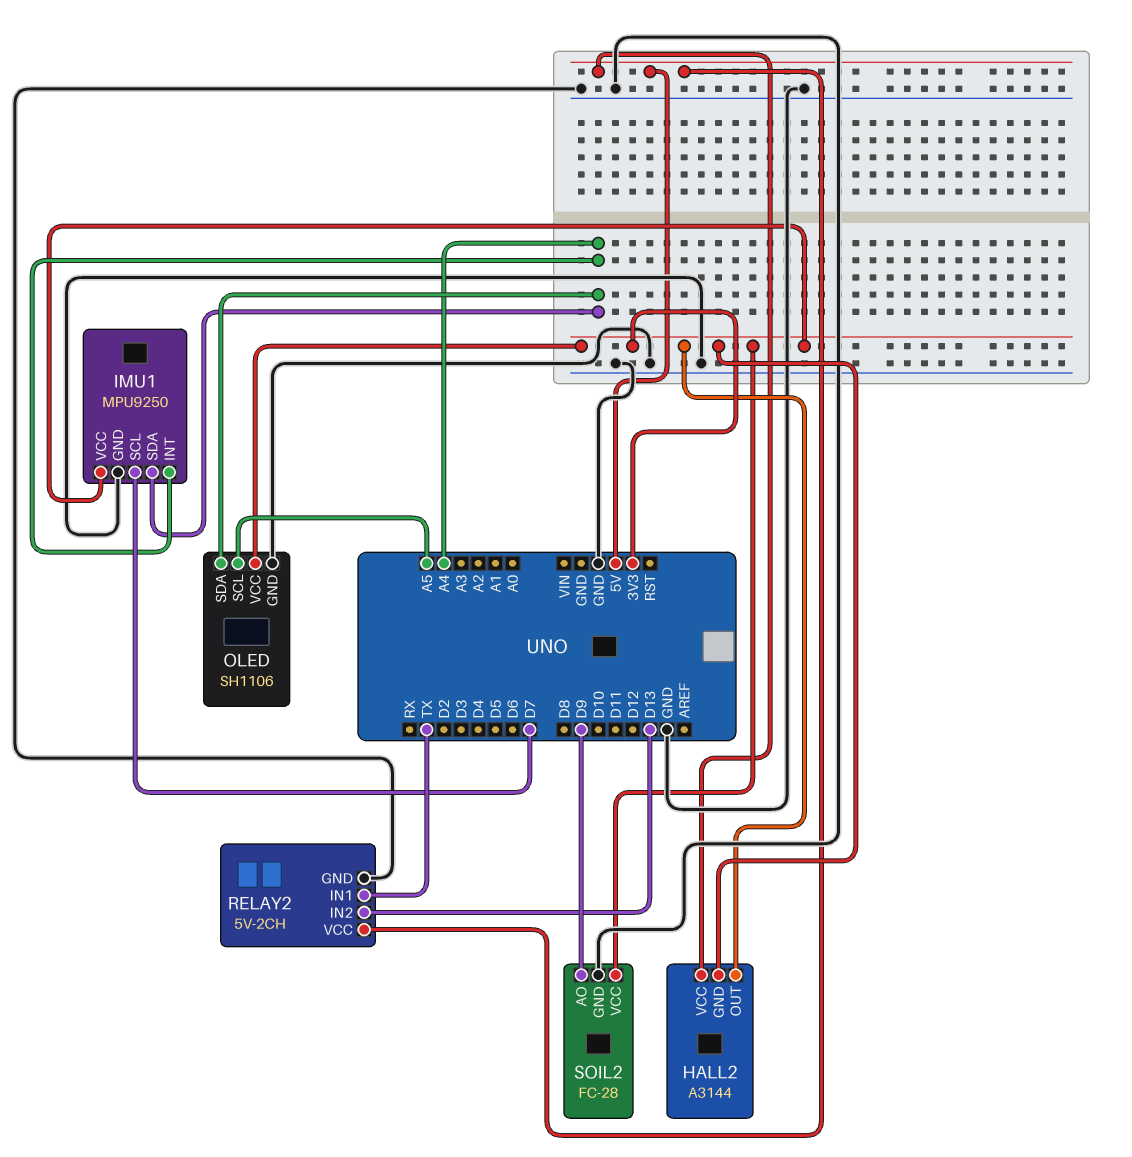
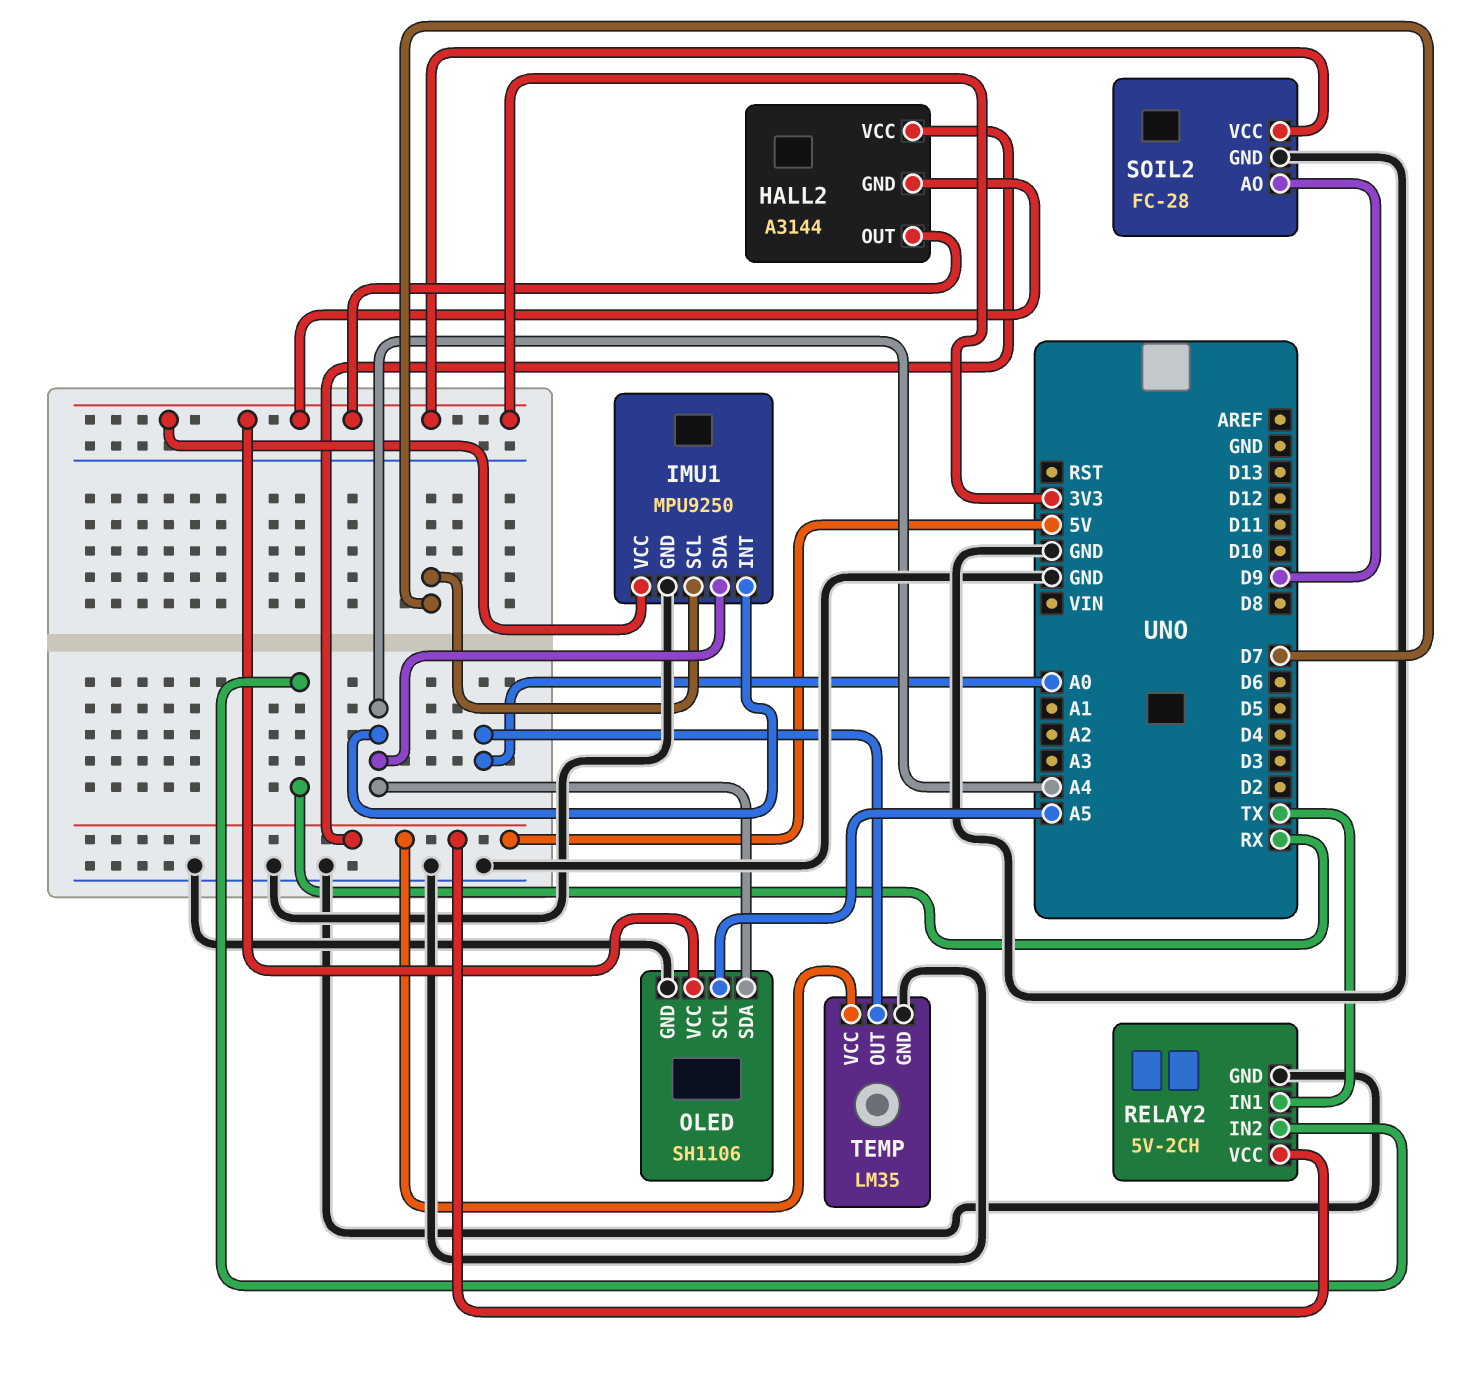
RELAY2 pin IN2: D13 -> RX
TEMP: none -> LM35
TEMP pin GND: none -> GND
TEMP pin OUT: none -> A0
TEMP pin VCC: none -> 5V

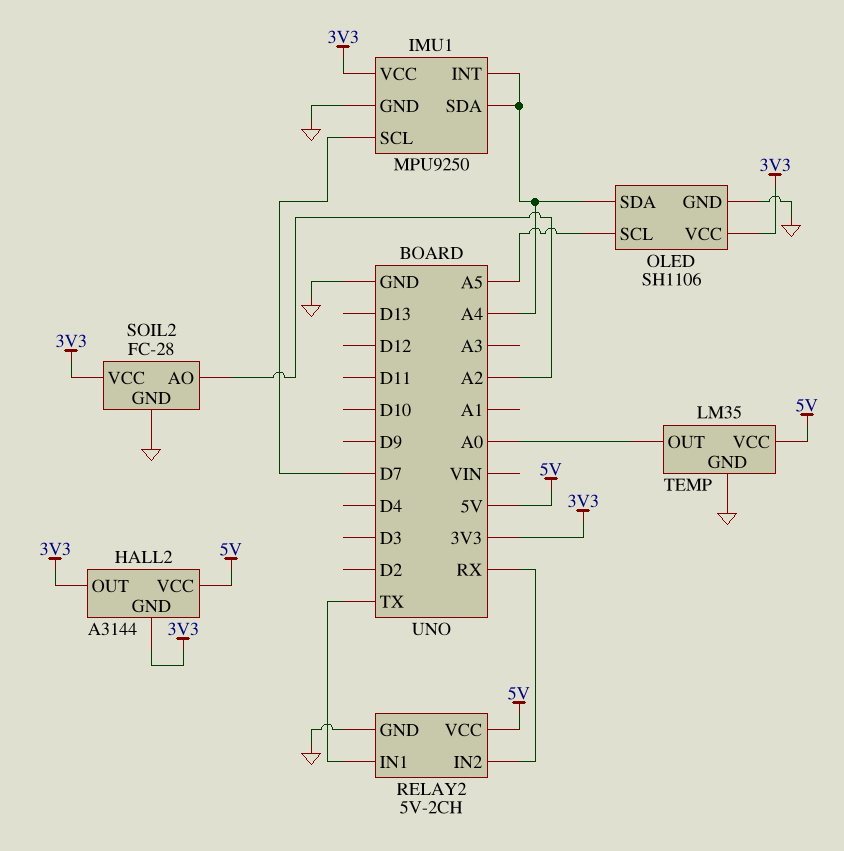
SOIL2 pin AO: D9 -> A2

